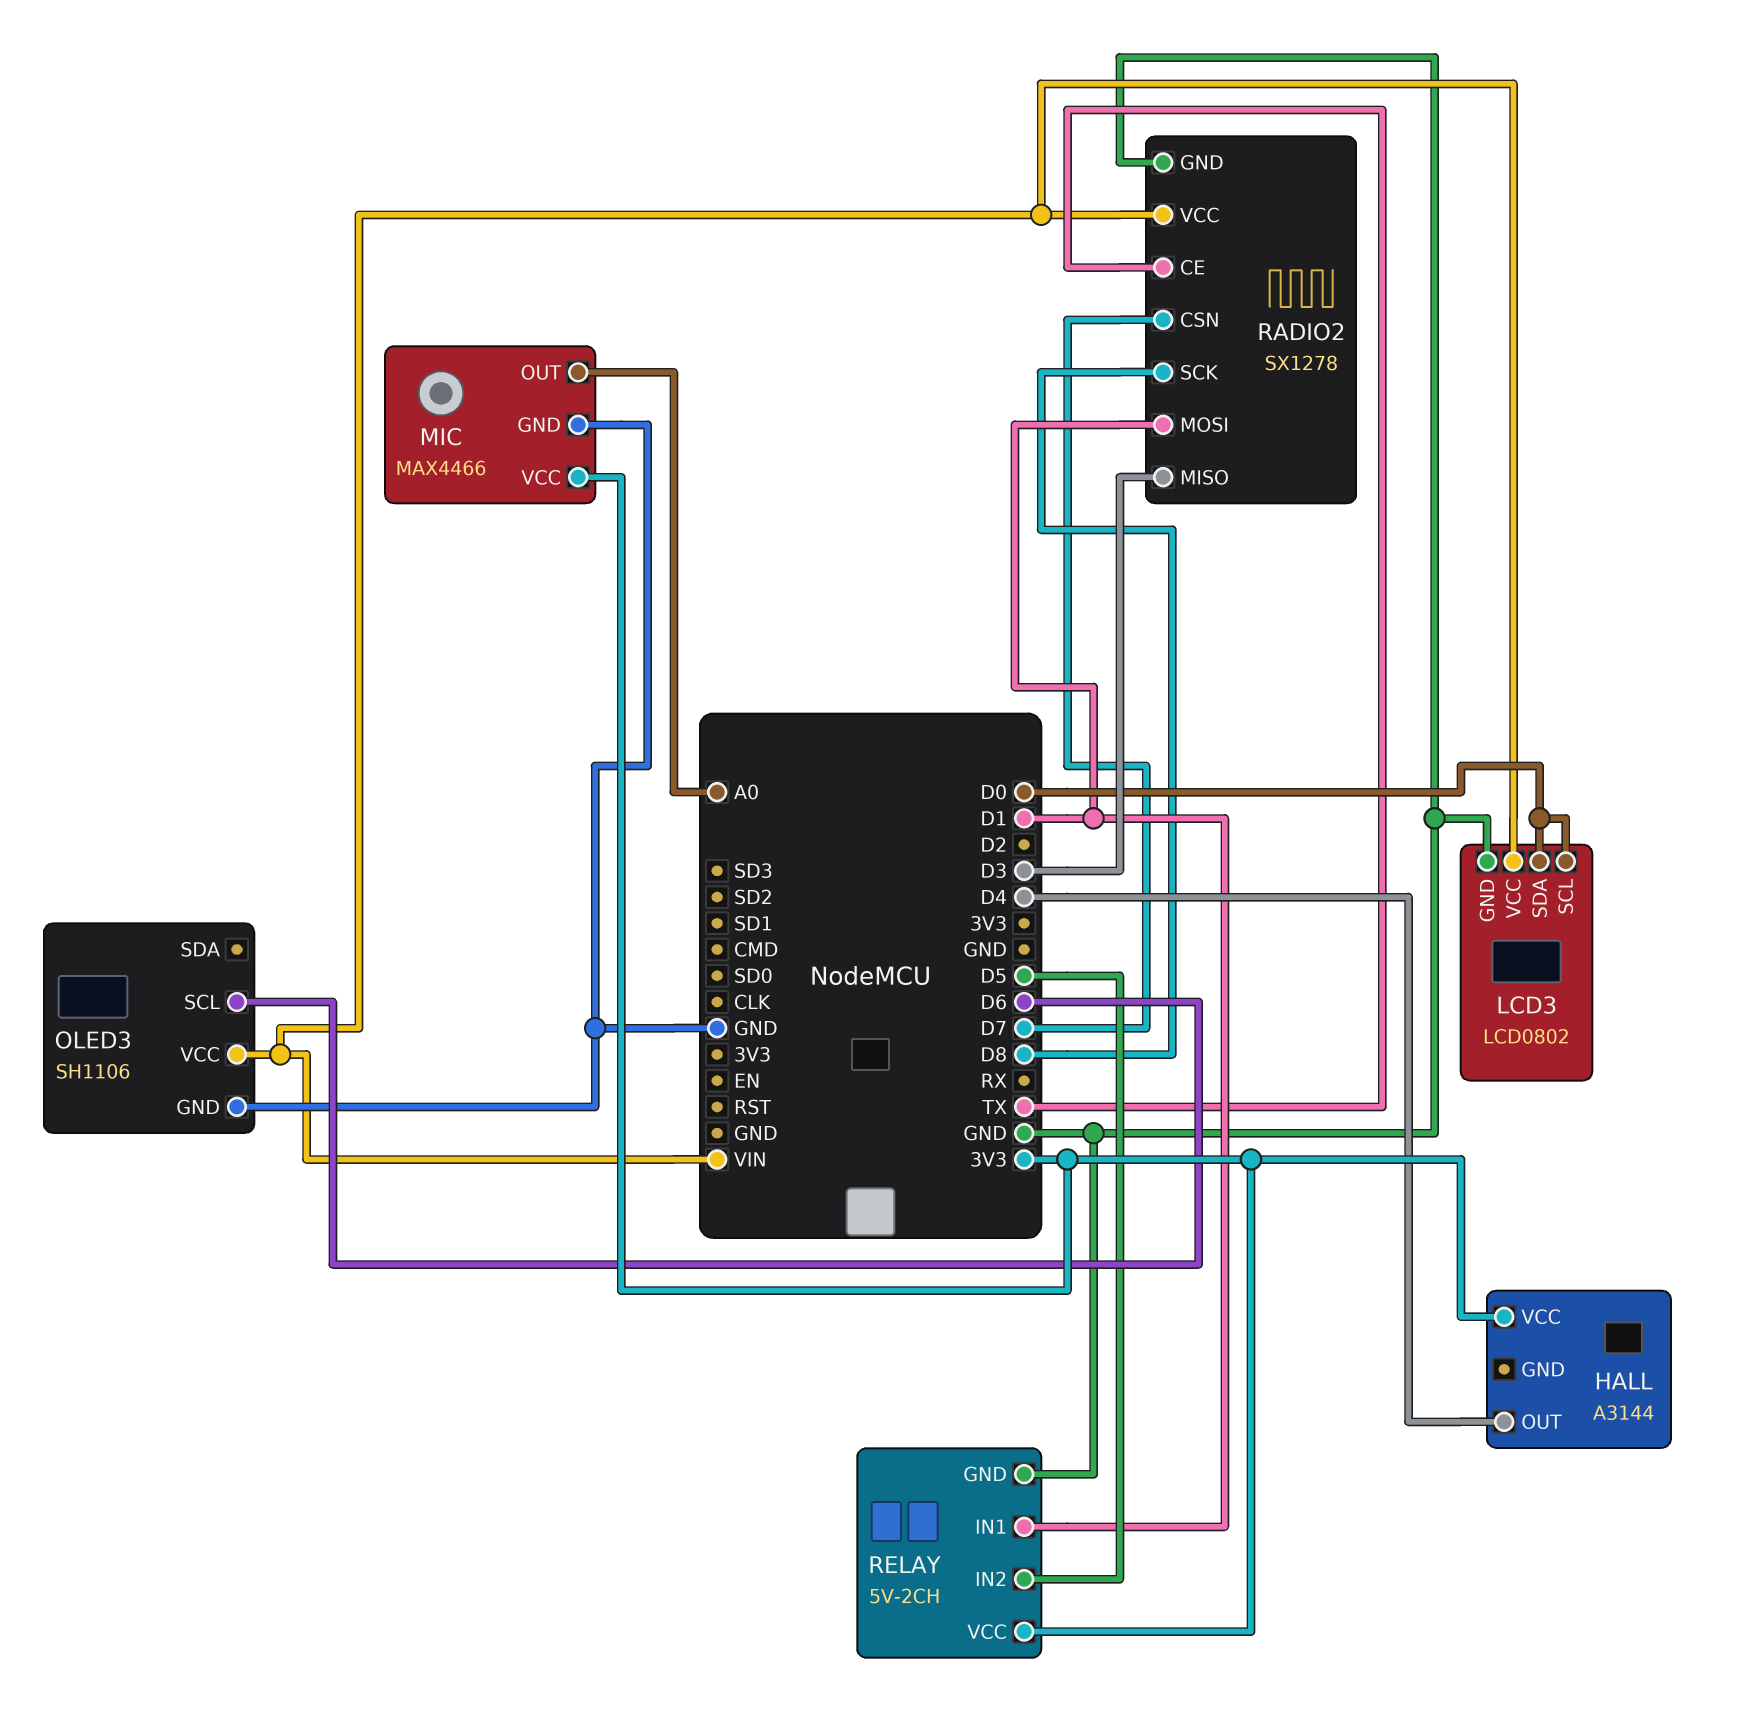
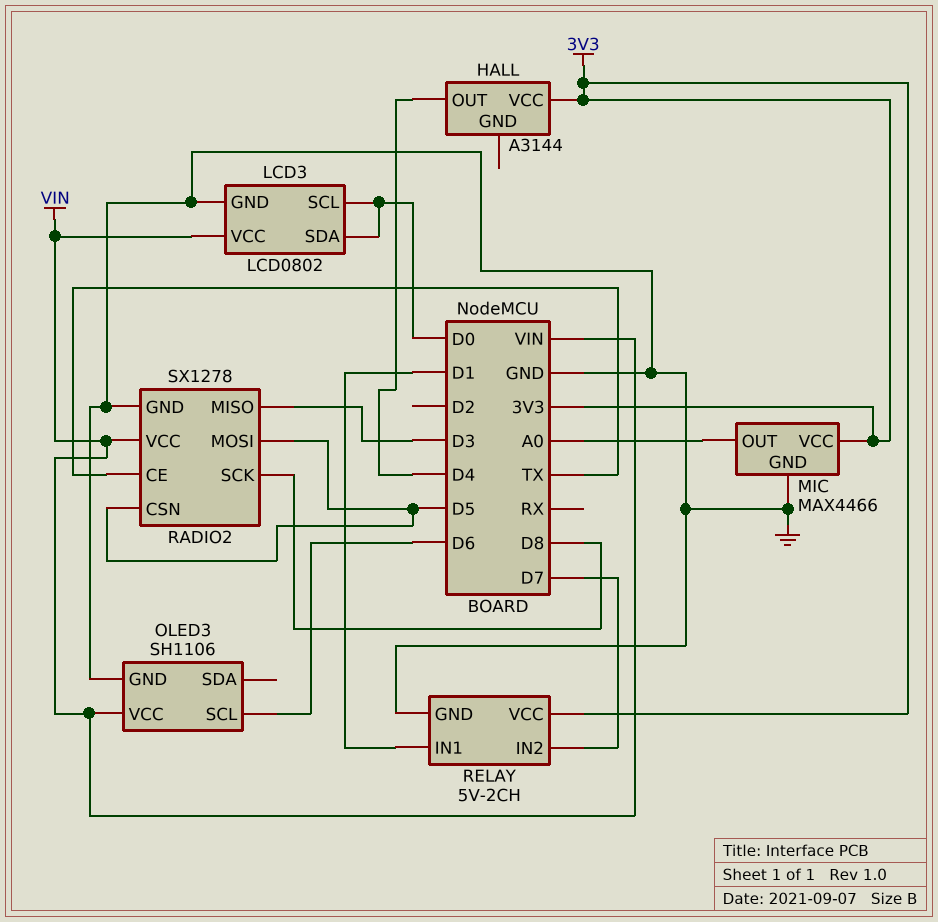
RADIO2 pin CSN: D7 -> D5
RADIO2 pin MOSI: D1 -> D5
RELAY pin IN2: D5 -> D7

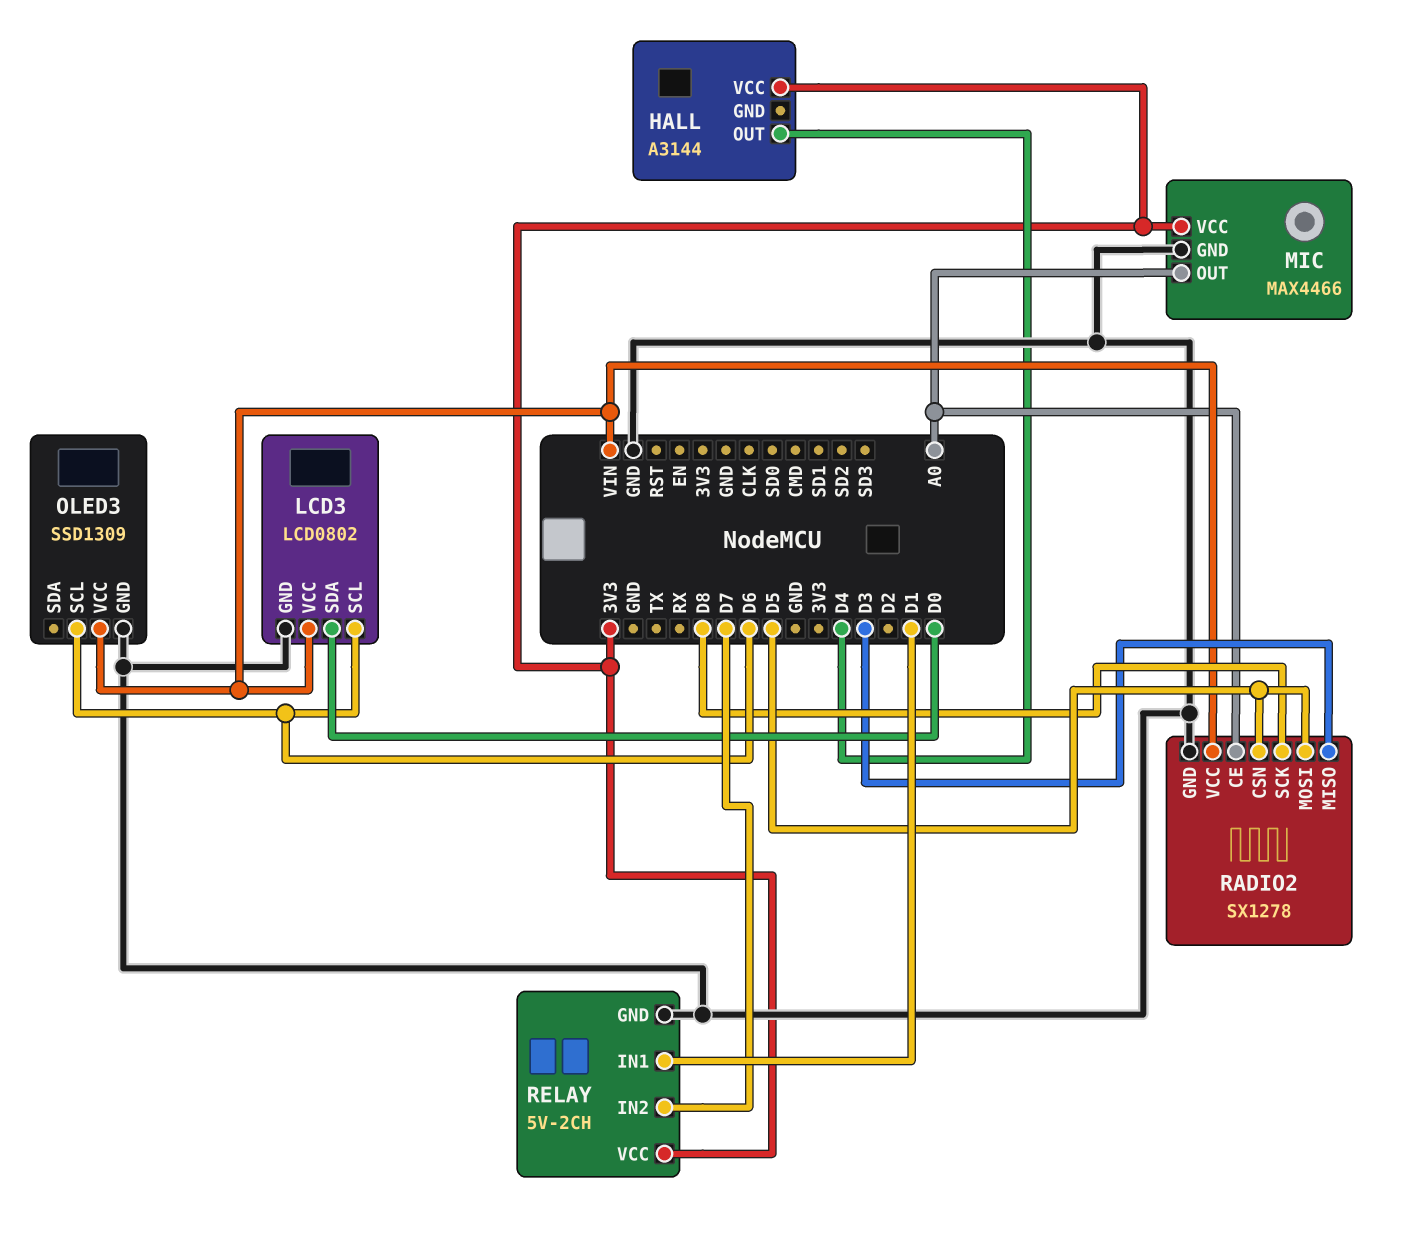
LCD3 pin SCL: D0 -> D6
OLED3: SH1106 -> SSD1309
RADIO2 pin CE: TX -> A0

